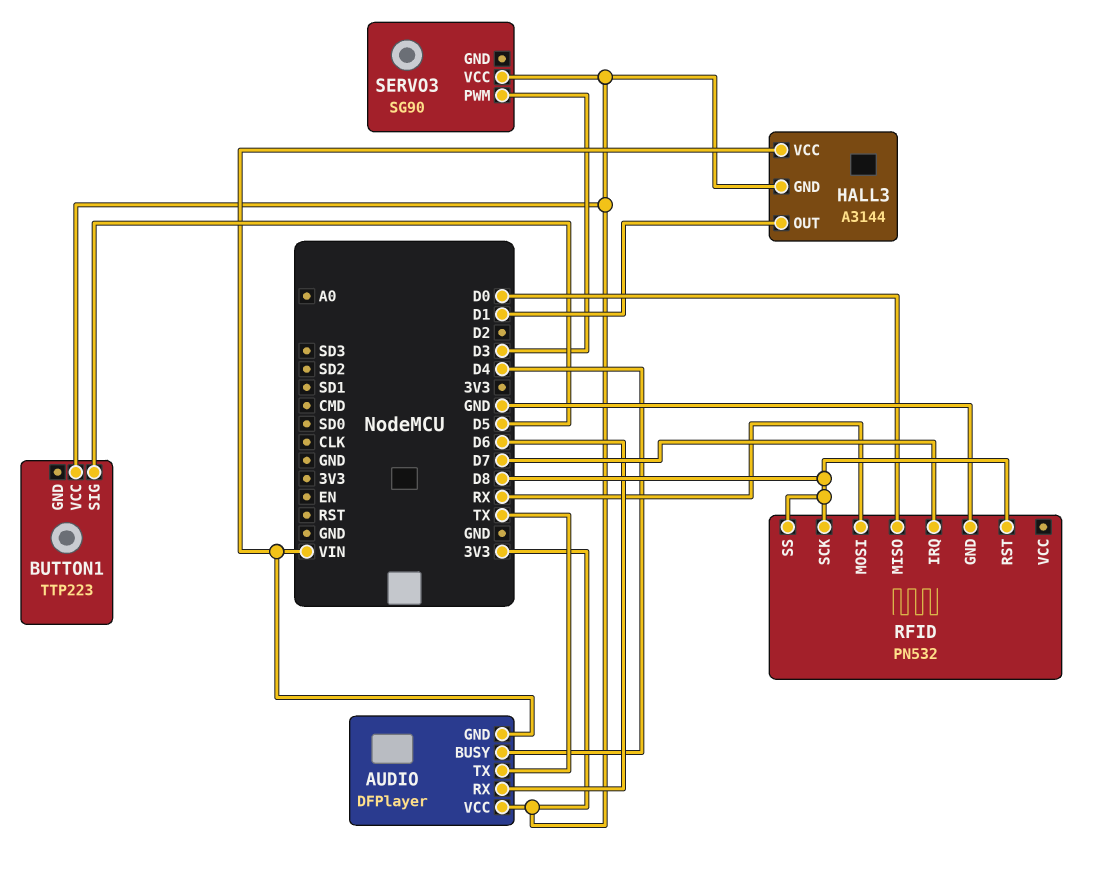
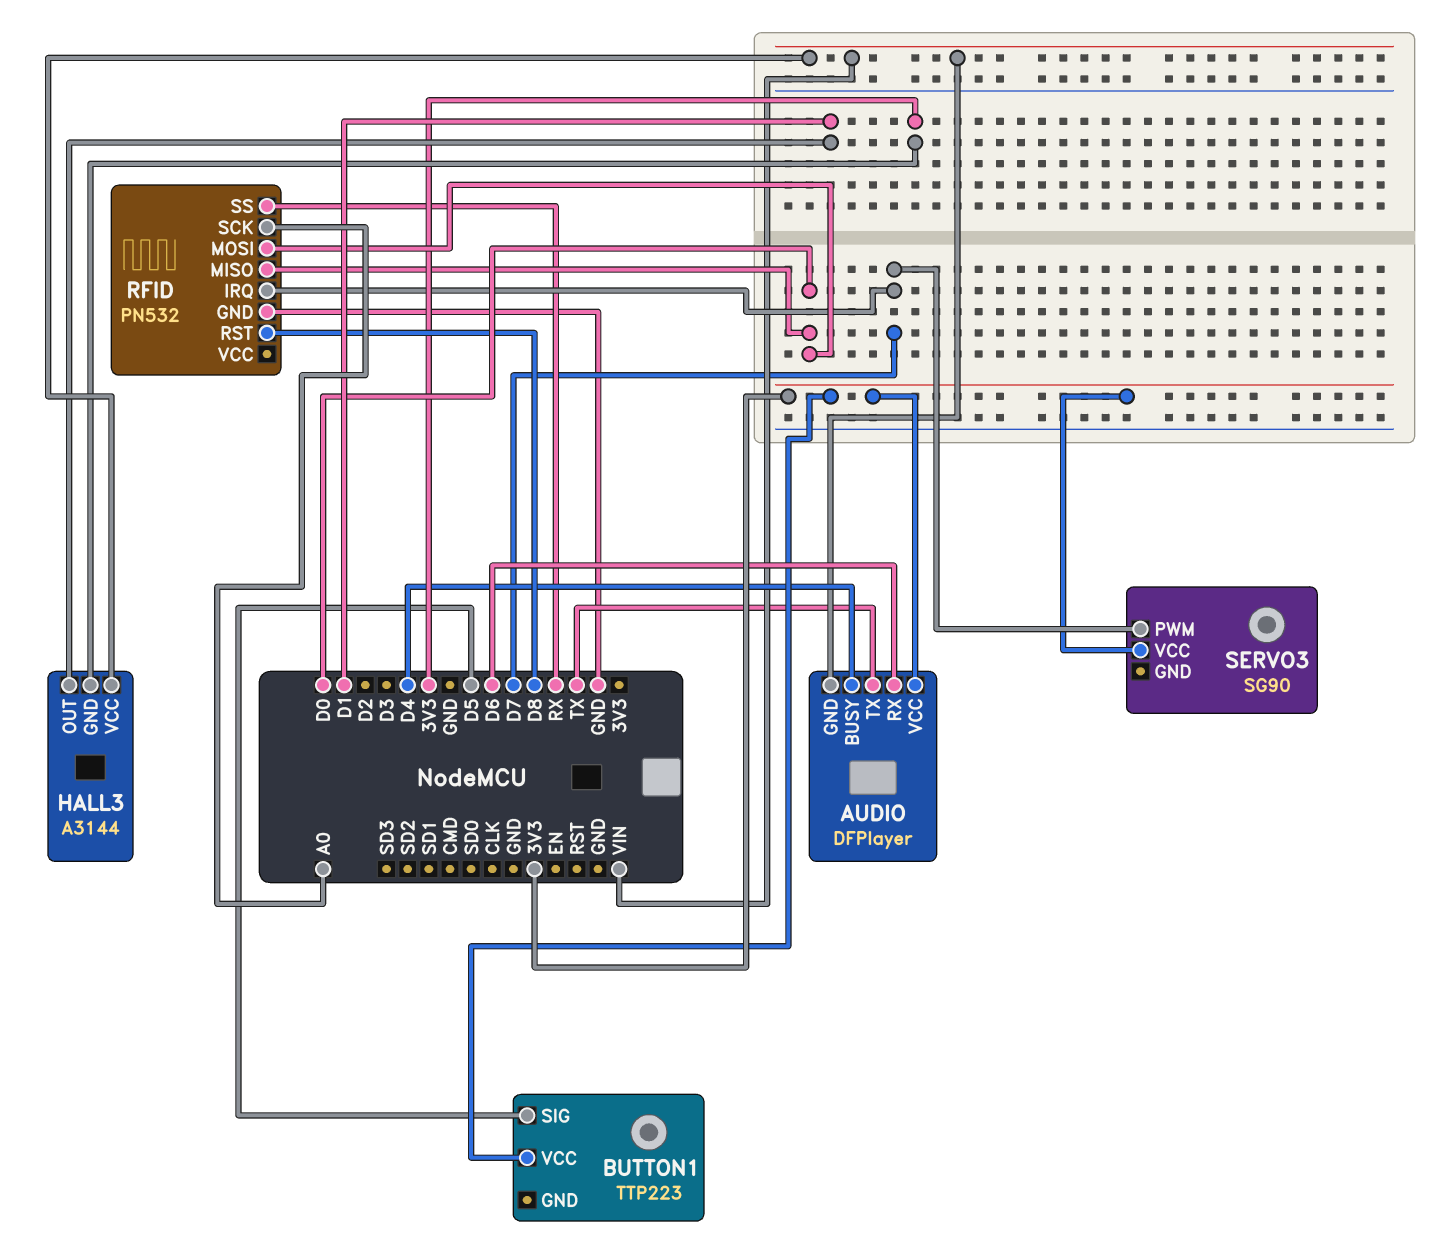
RFID pin MOSI: RX -> D0
RFID pin SCK: D8 -> A0
RFID pin SS: D8 -> RX
SERVO3 pin PWM: D3 -> D7

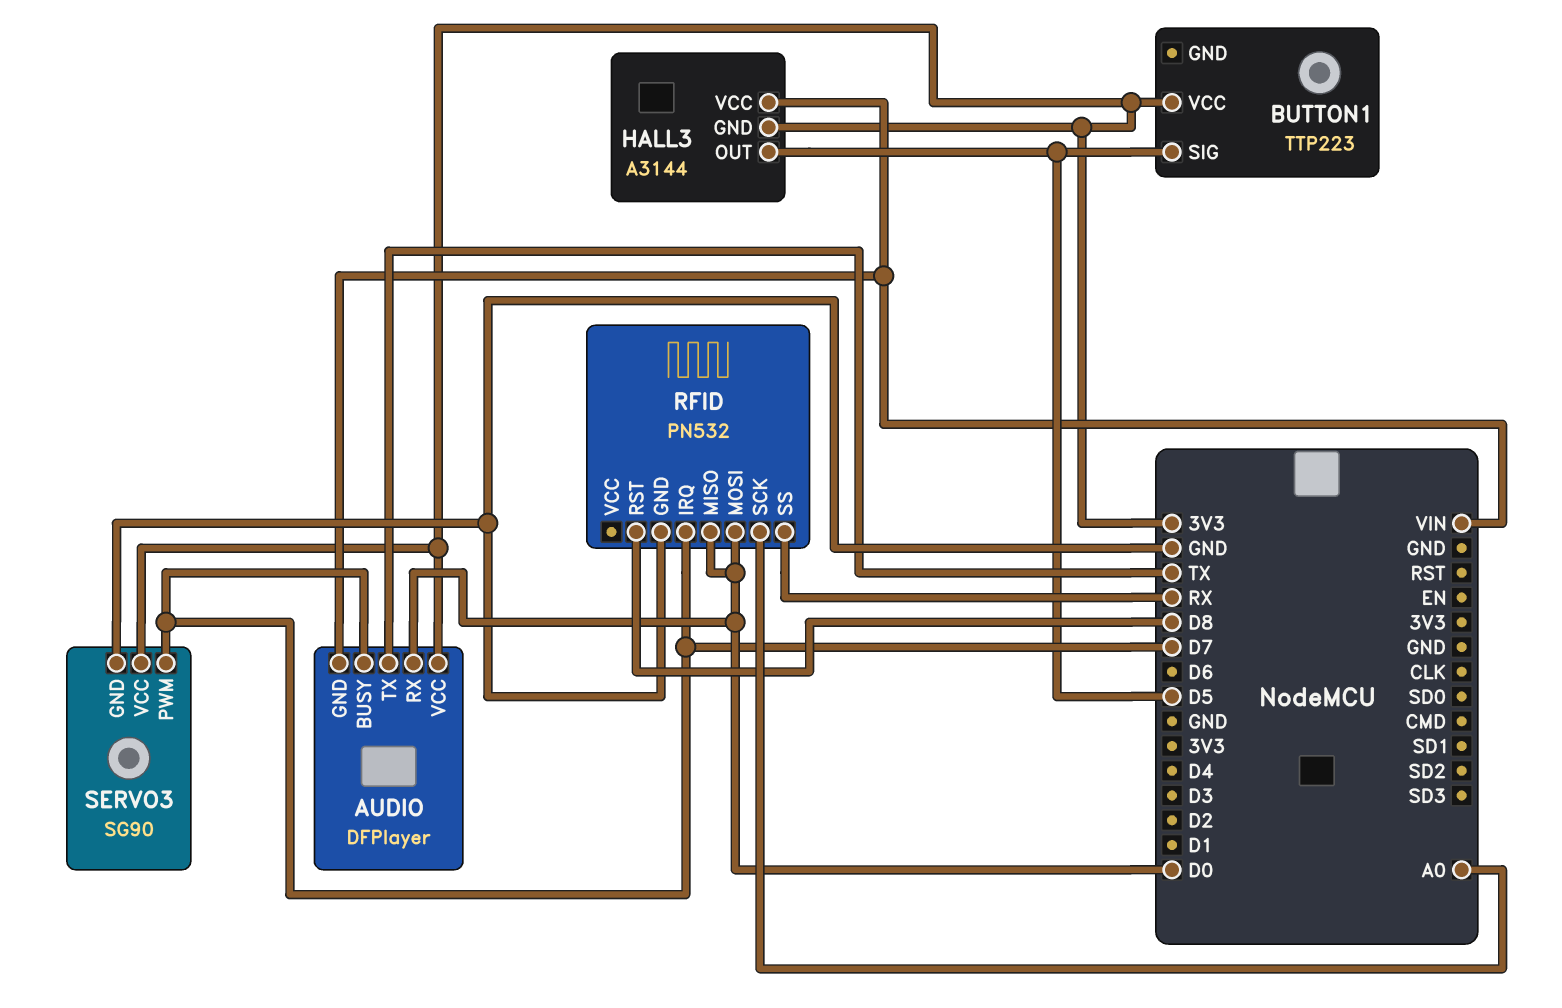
AUDIO pin BUSY: D4 -> D7
AUDIO pin RX: D6 -> D0
HALL3 pin OUT: D1 -> D5
SERVO3 pin GND: none -> GND

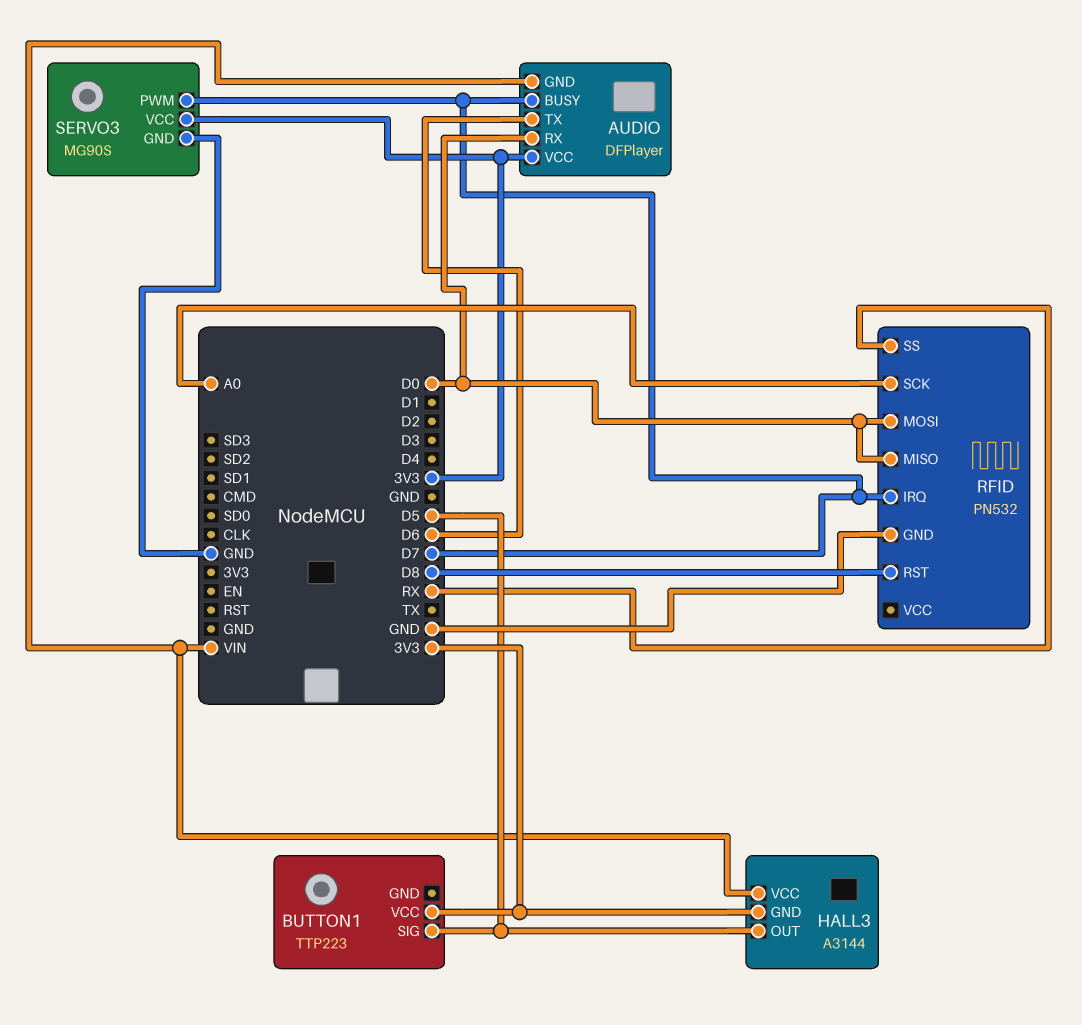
AUDIO pin TX: TX -> D6
SERVO3: SG90 -> MG90S

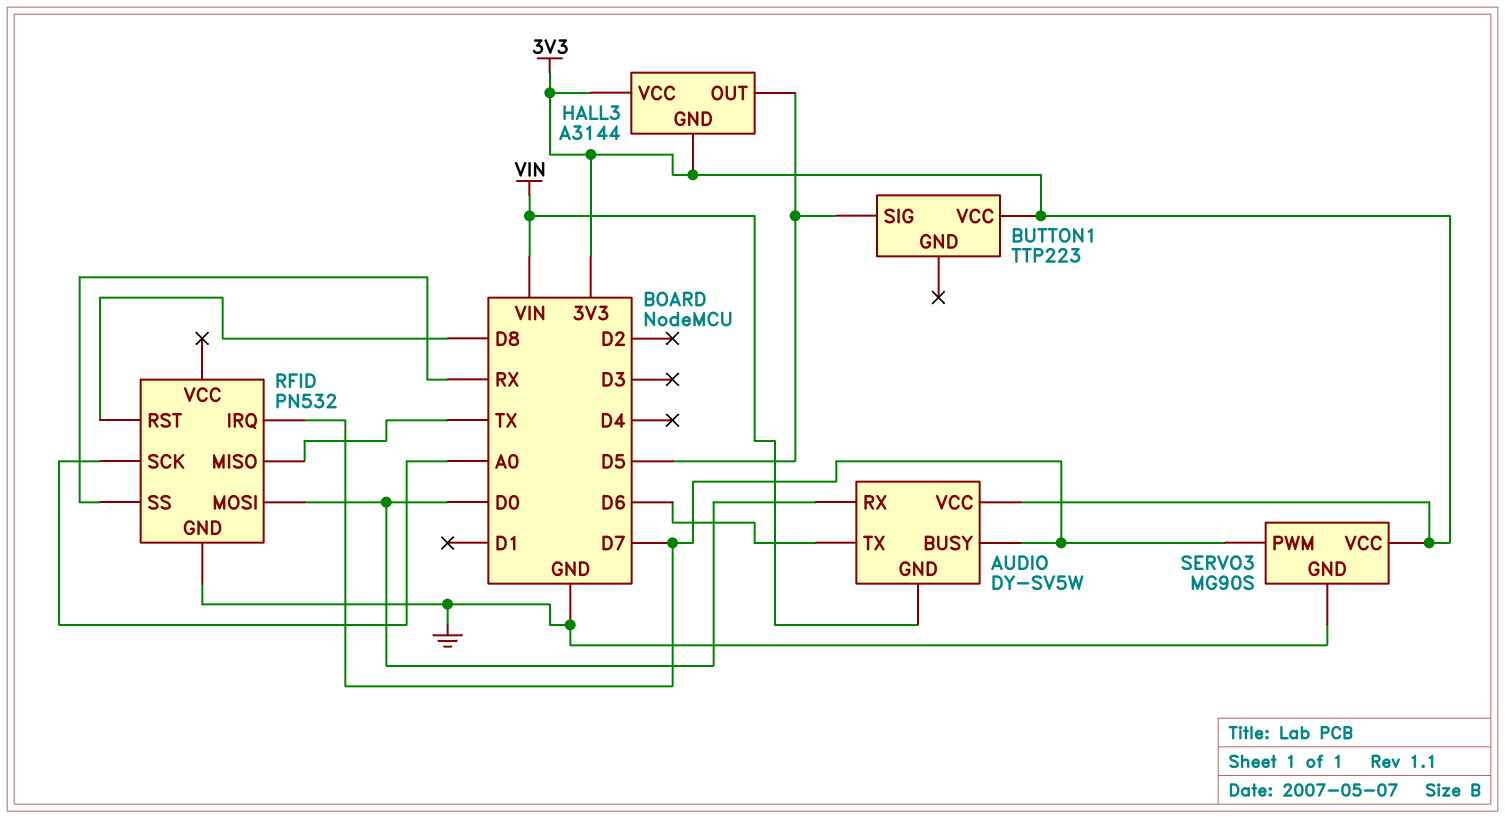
AUDIO: DFPlayer -> DY-SV5W
HALL3 pin VCC: VIN -> 3V3
RFID pin MISO: D0 -> TX

